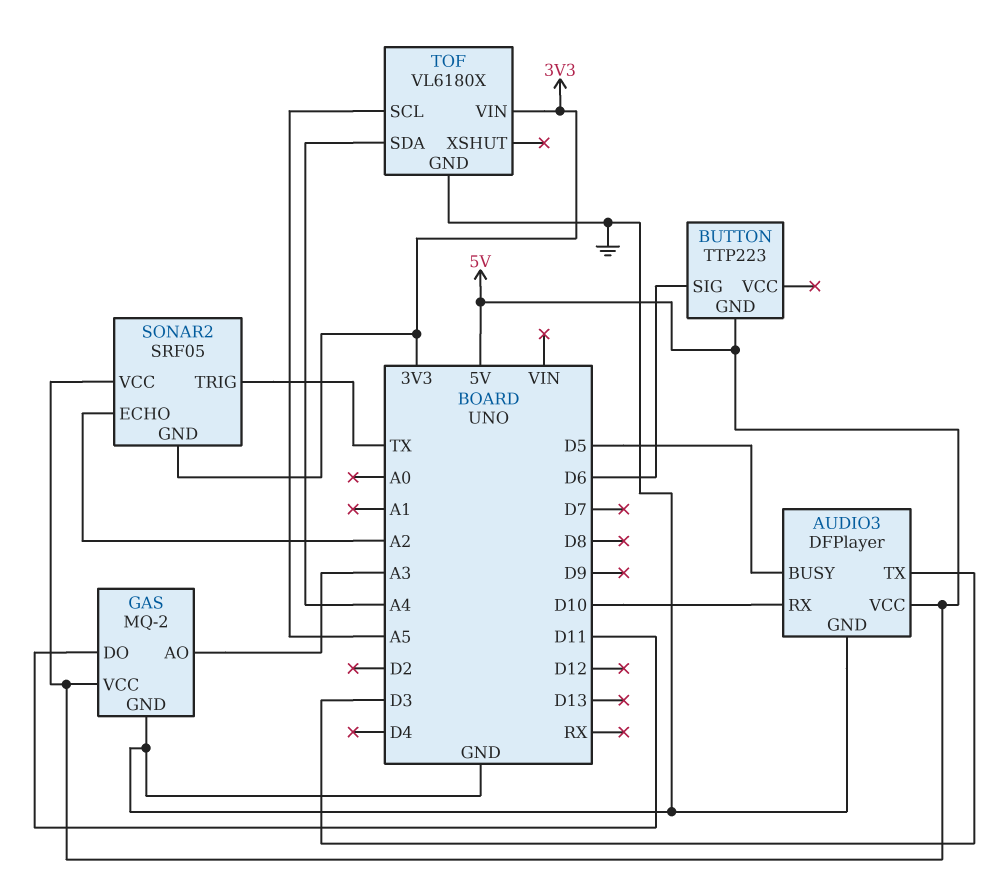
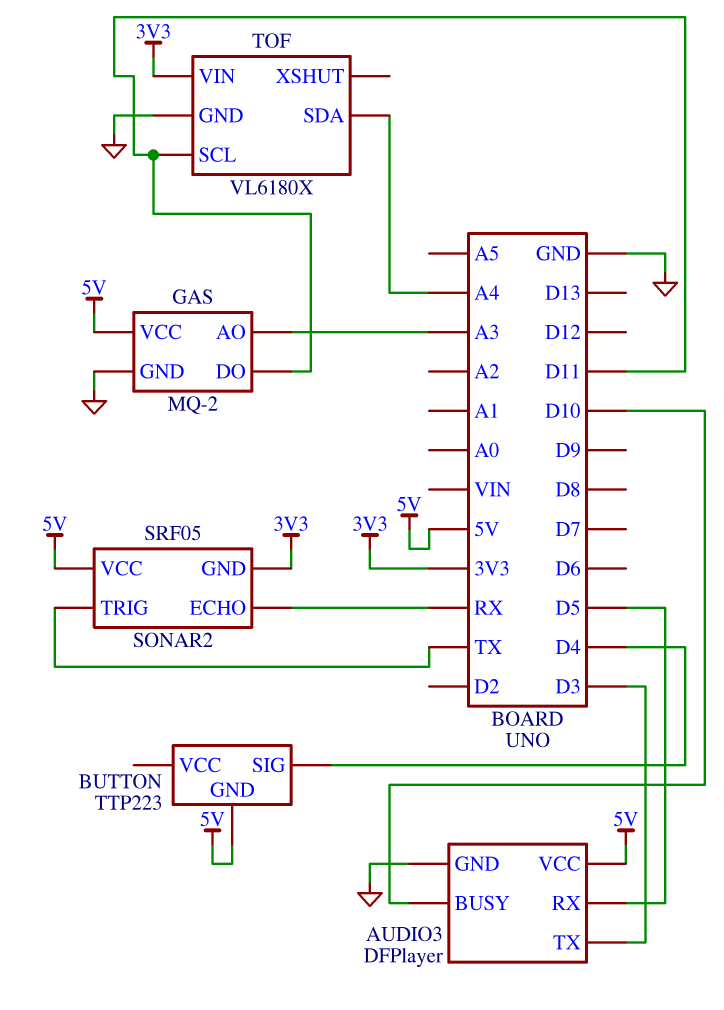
AUDIO3 pin BUSY: D5 -> D10
AUDIO3 pin RX: D10 -> D5
BUTTON pin SIG: D6 -> D4
SONAR2 pin ECHO: A2 -> RX
TOF pin SCL: A5 -> D11

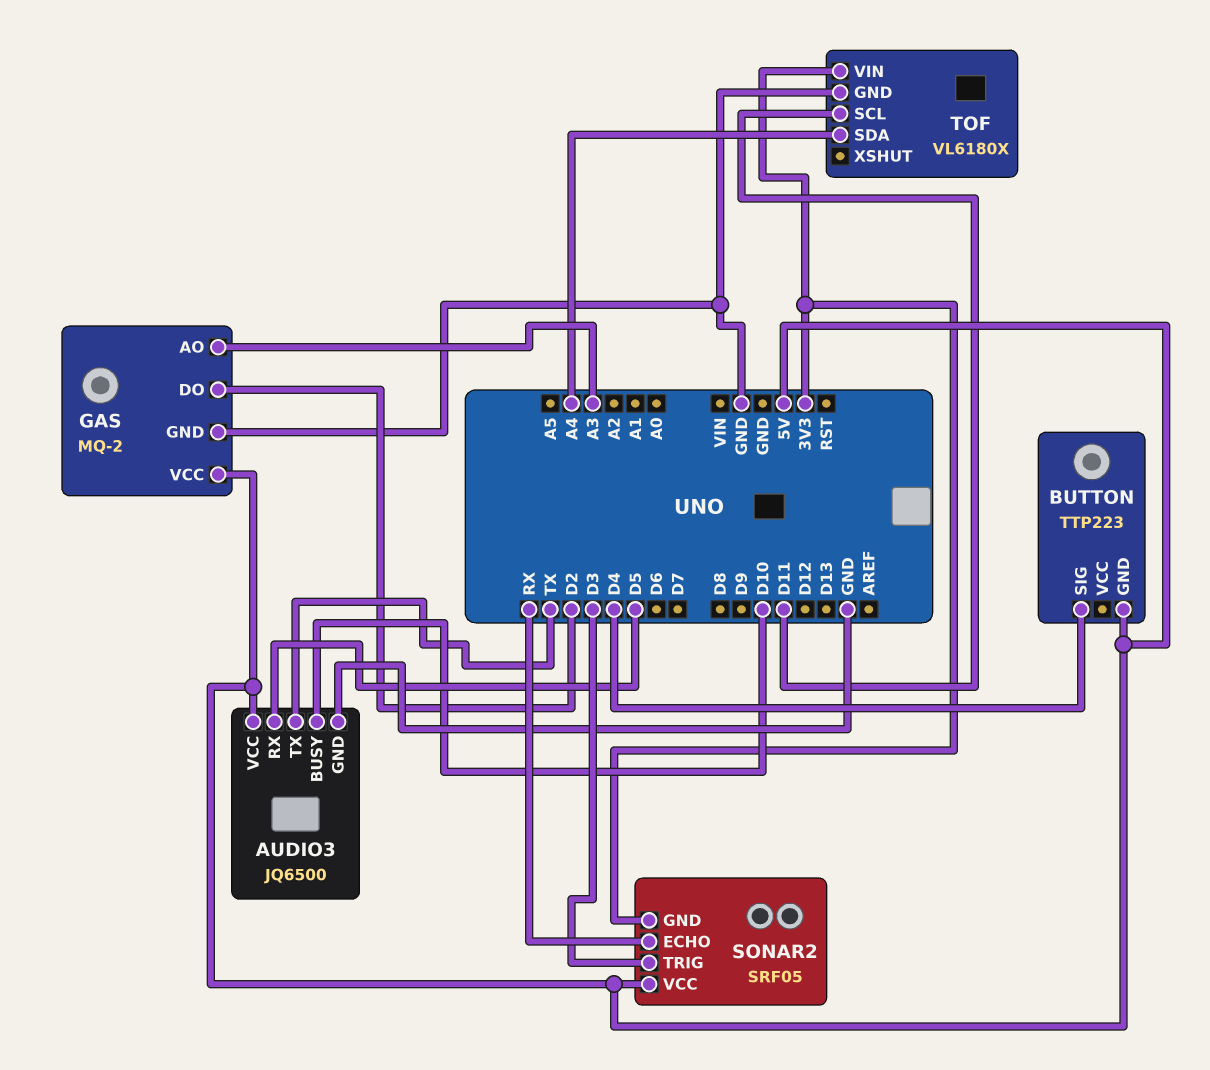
AUDIO3: DFPlayer -> JQ6500
AUDIO3 pin TX: D3 -> TX
GAS pin DO: D11 -> D2
SONAR2 pin TRIG: TX -> D3

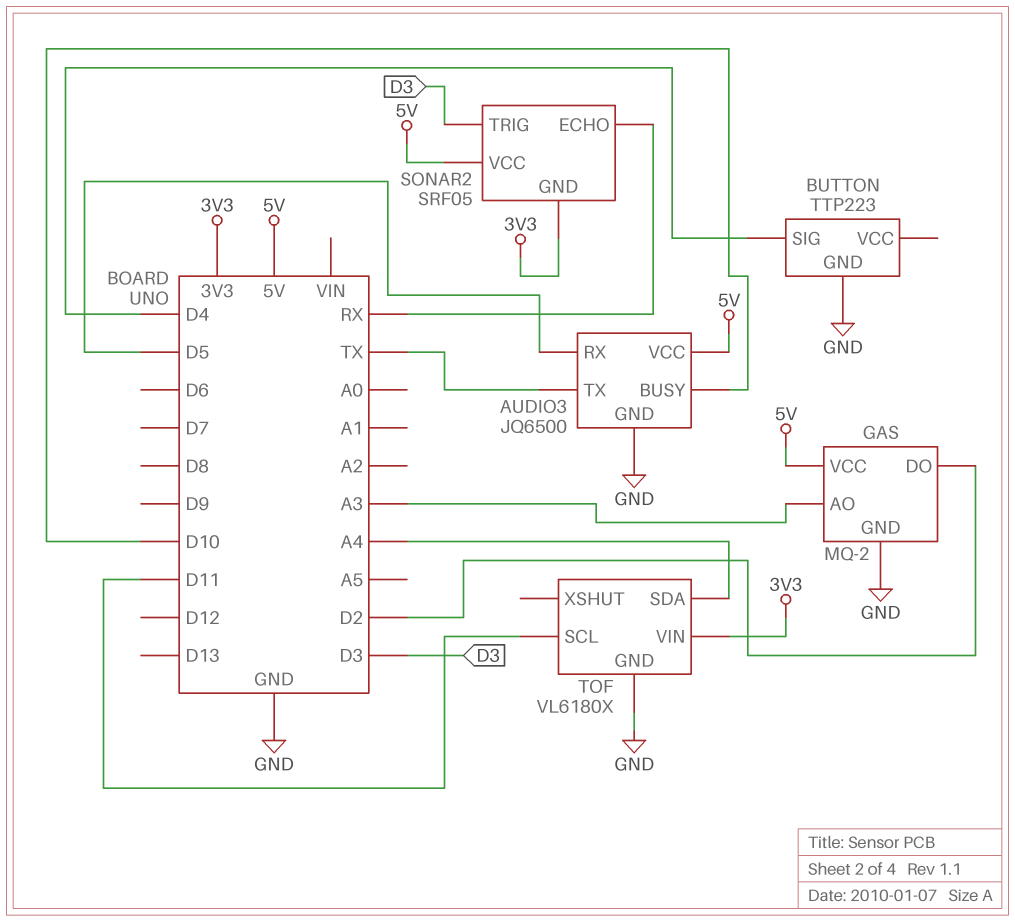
BUTTON pin GND: 5V -> GND

